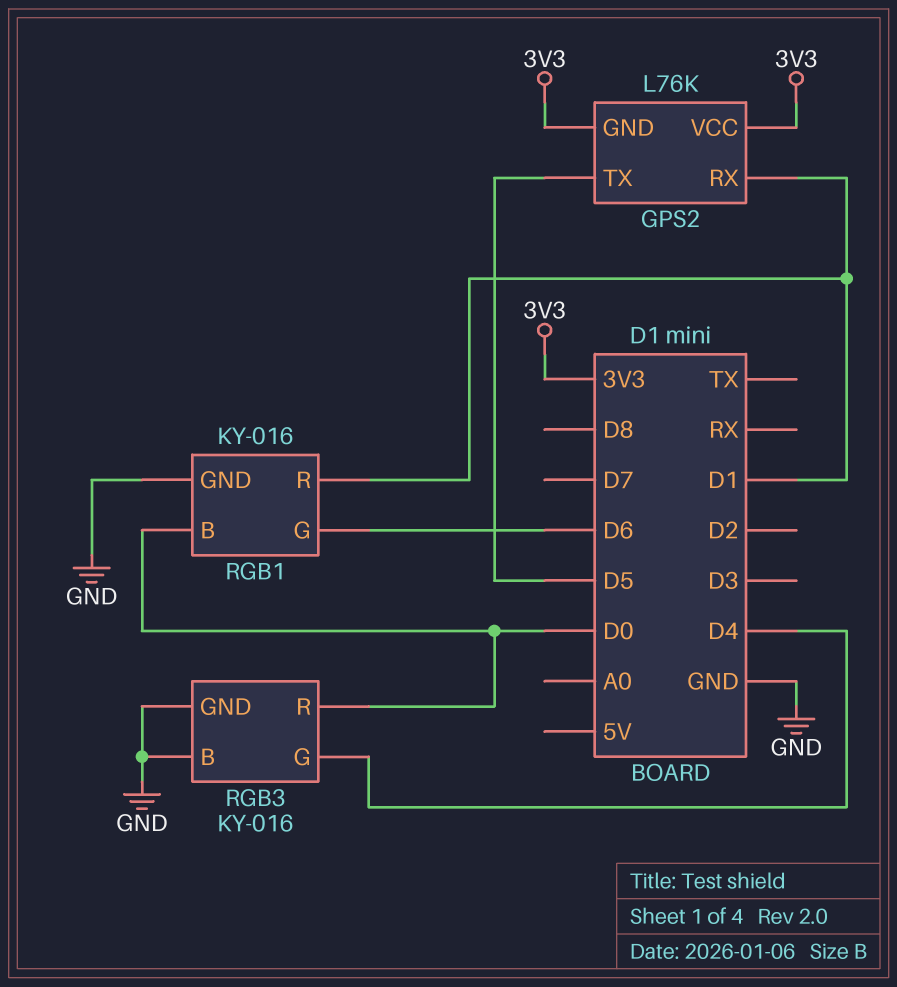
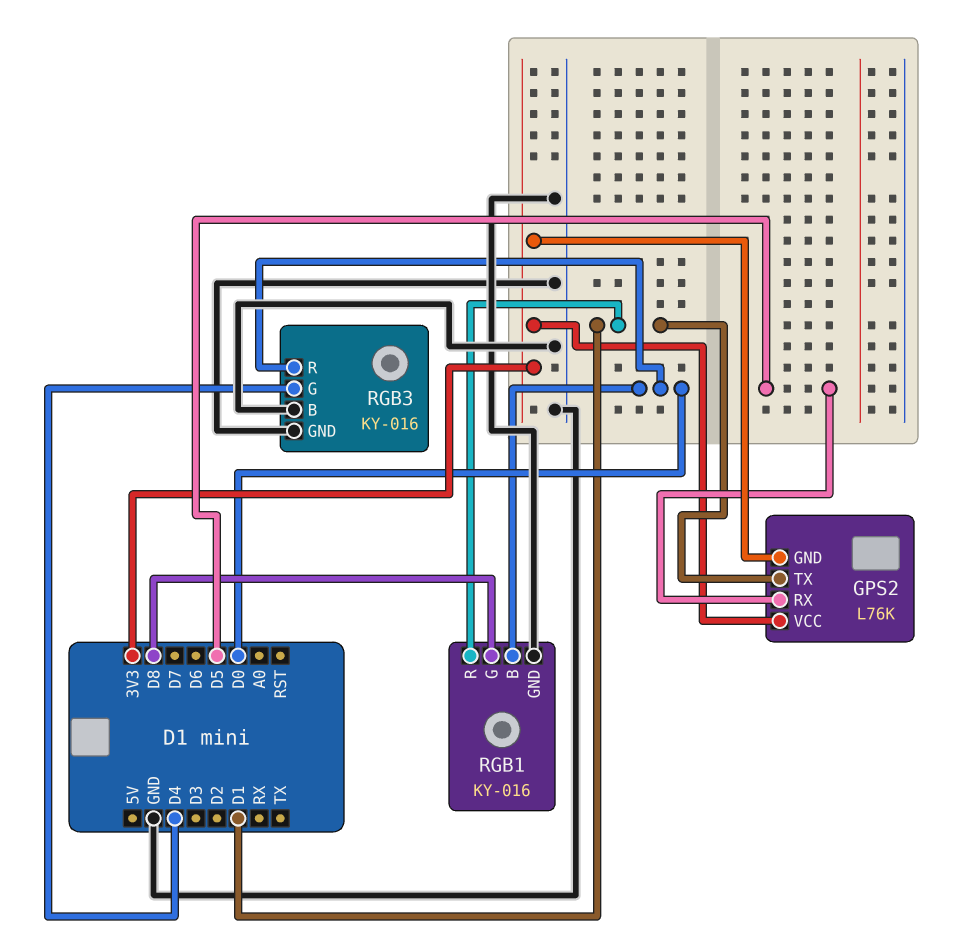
GPS2 pin RX: D1 -> D5
GPS2 pin TX: D5 -> D1
RGB1 pin G: D6 -> D8

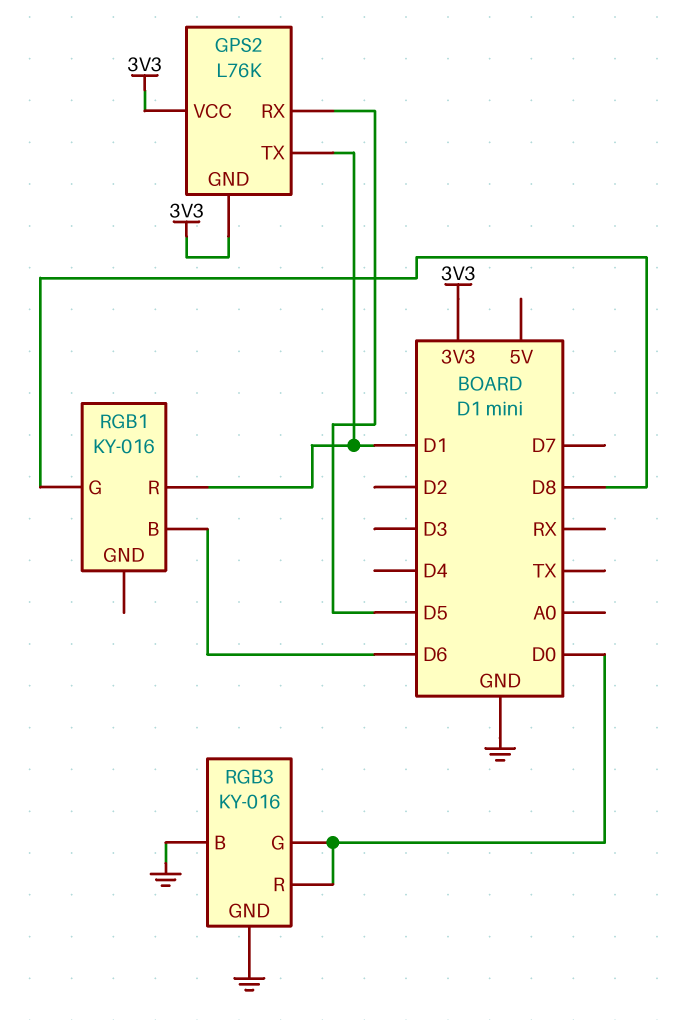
RGB1 pin B: D0 -> D6
RGB1 pin GND: GND -> none
RGB3 pin G: D4 -> D0

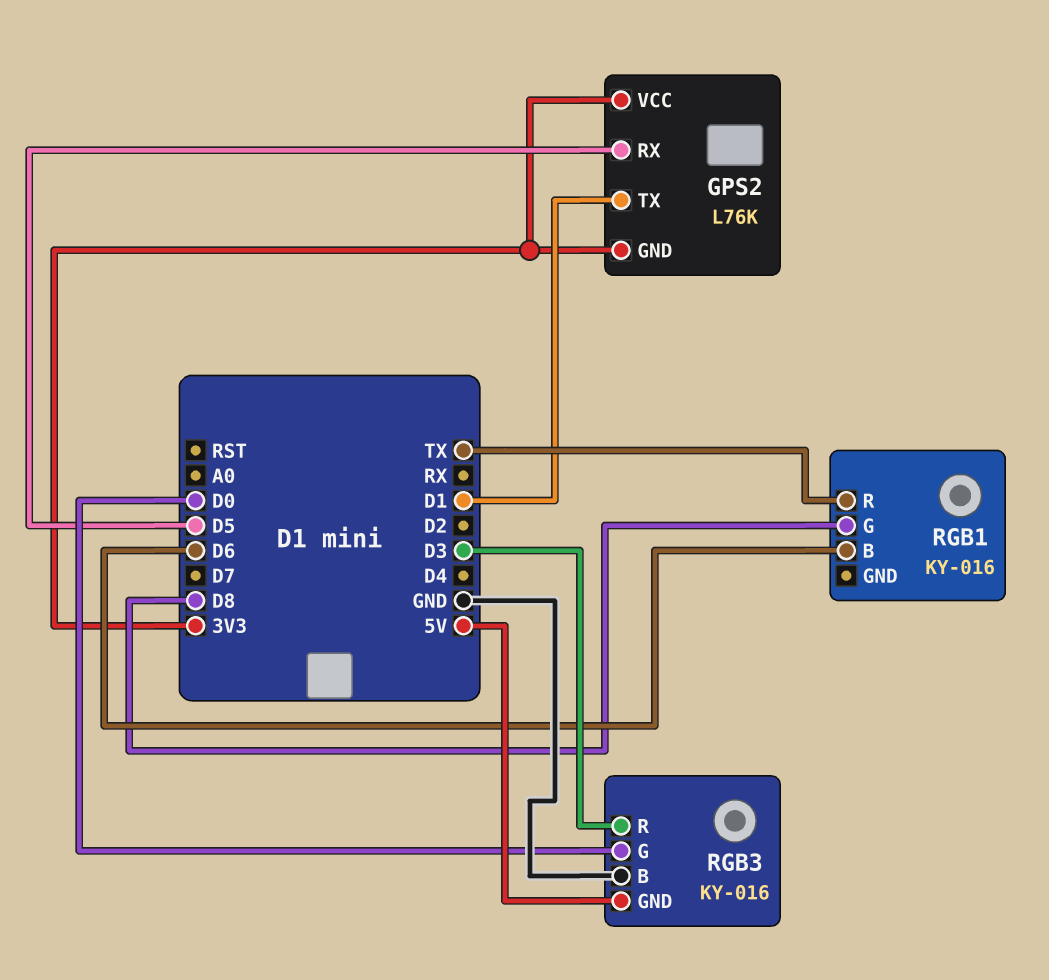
RGB1 pin R: D1 -> TX
RGB3 pin GND: GND -> 5V
RGB3 pin R: D0 -> D3

